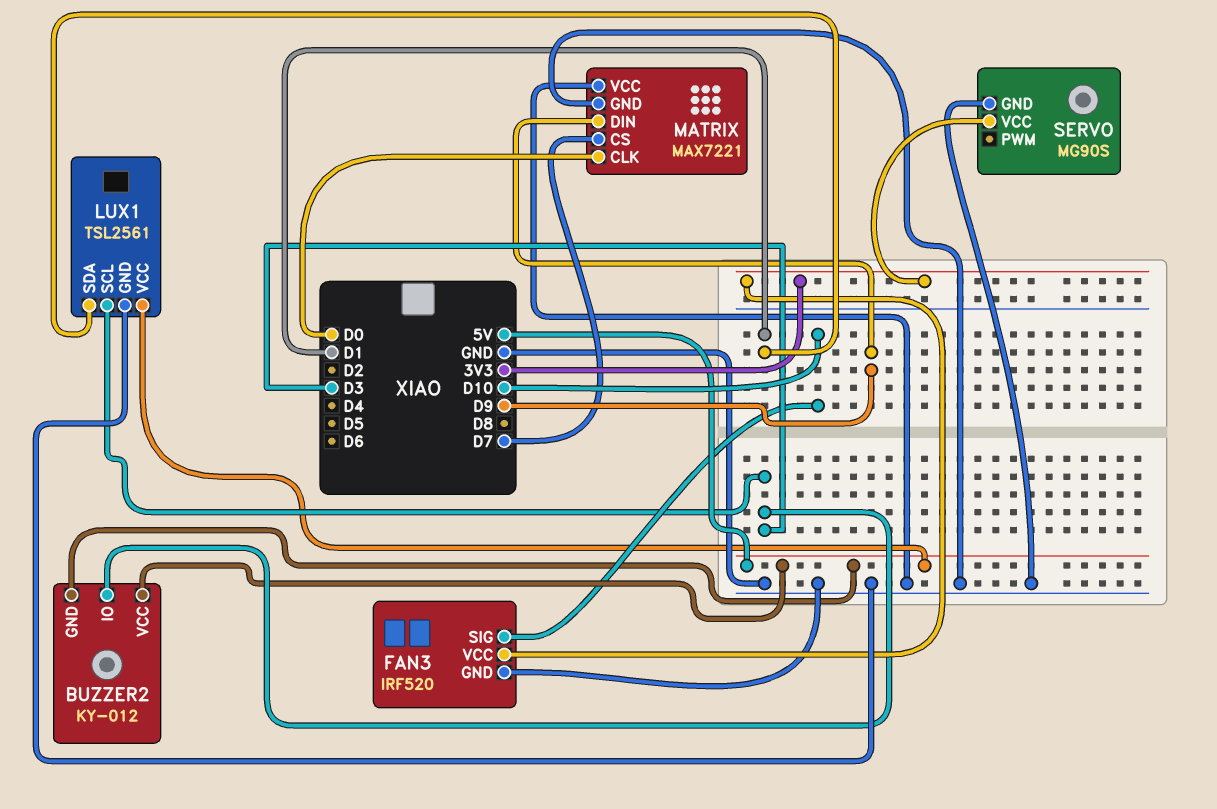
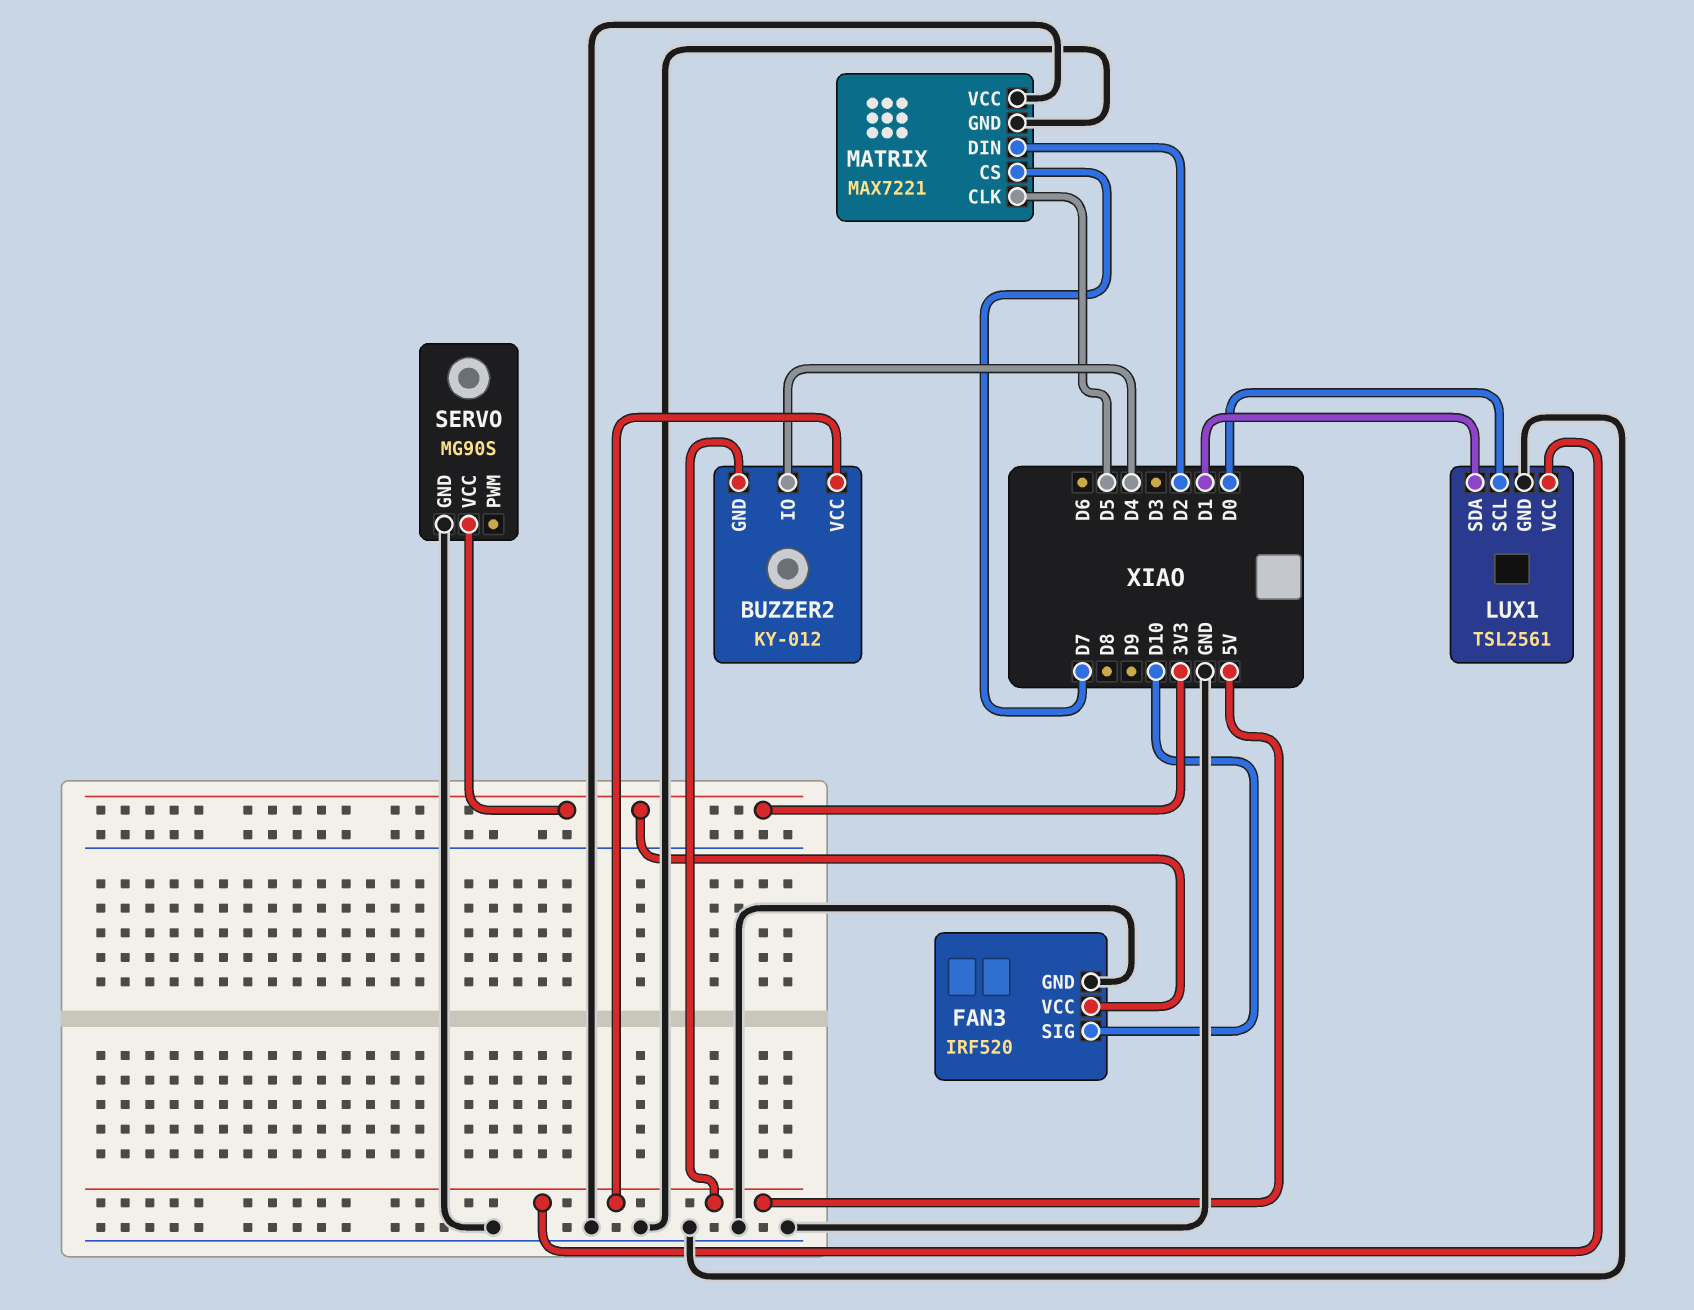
BUZZER2 pin IO: D3 -> D4
LUX1 pin SCL: D3 -> D0
MATRIX pin CLK: D0 -> D5
MATRIX pin DIN: D9 -> D2

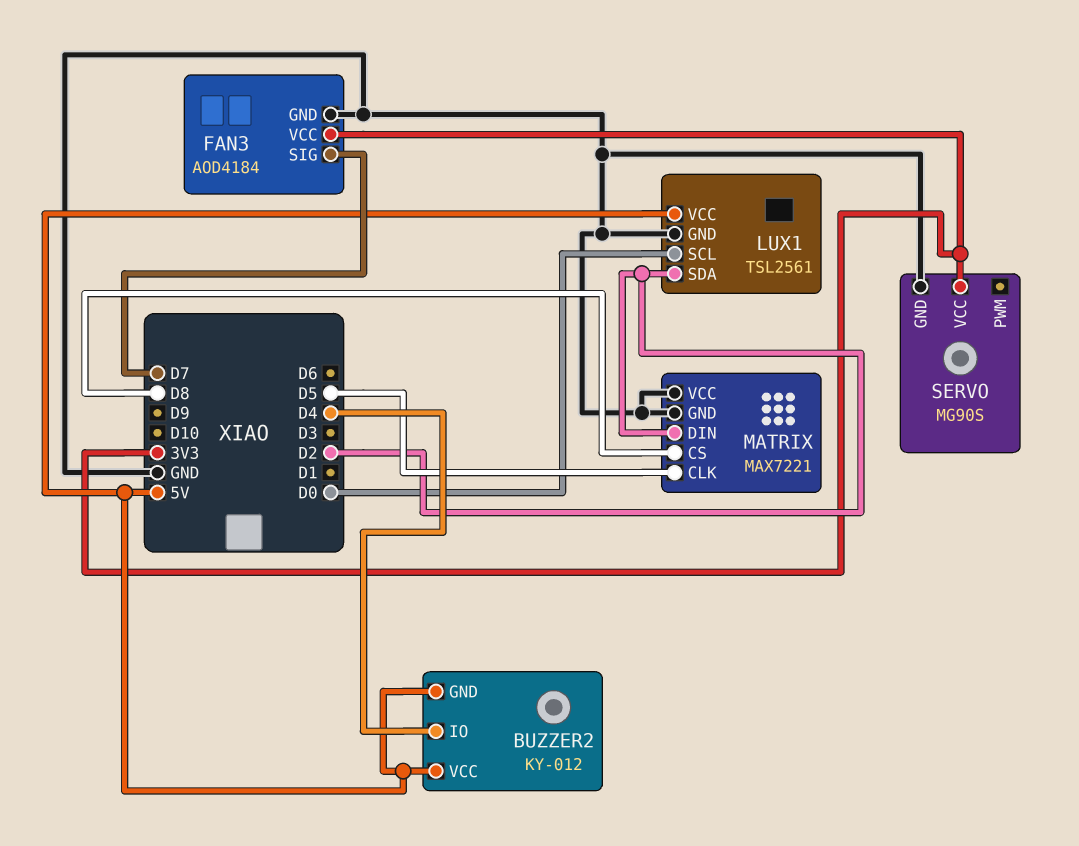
FAN3: IRF520 -> AOD4184
FAN3 pin SIG: D10 -> D7
LUX1 pin SDA: D1 -> D2
MATRIX pin CS: D7 -> D8

